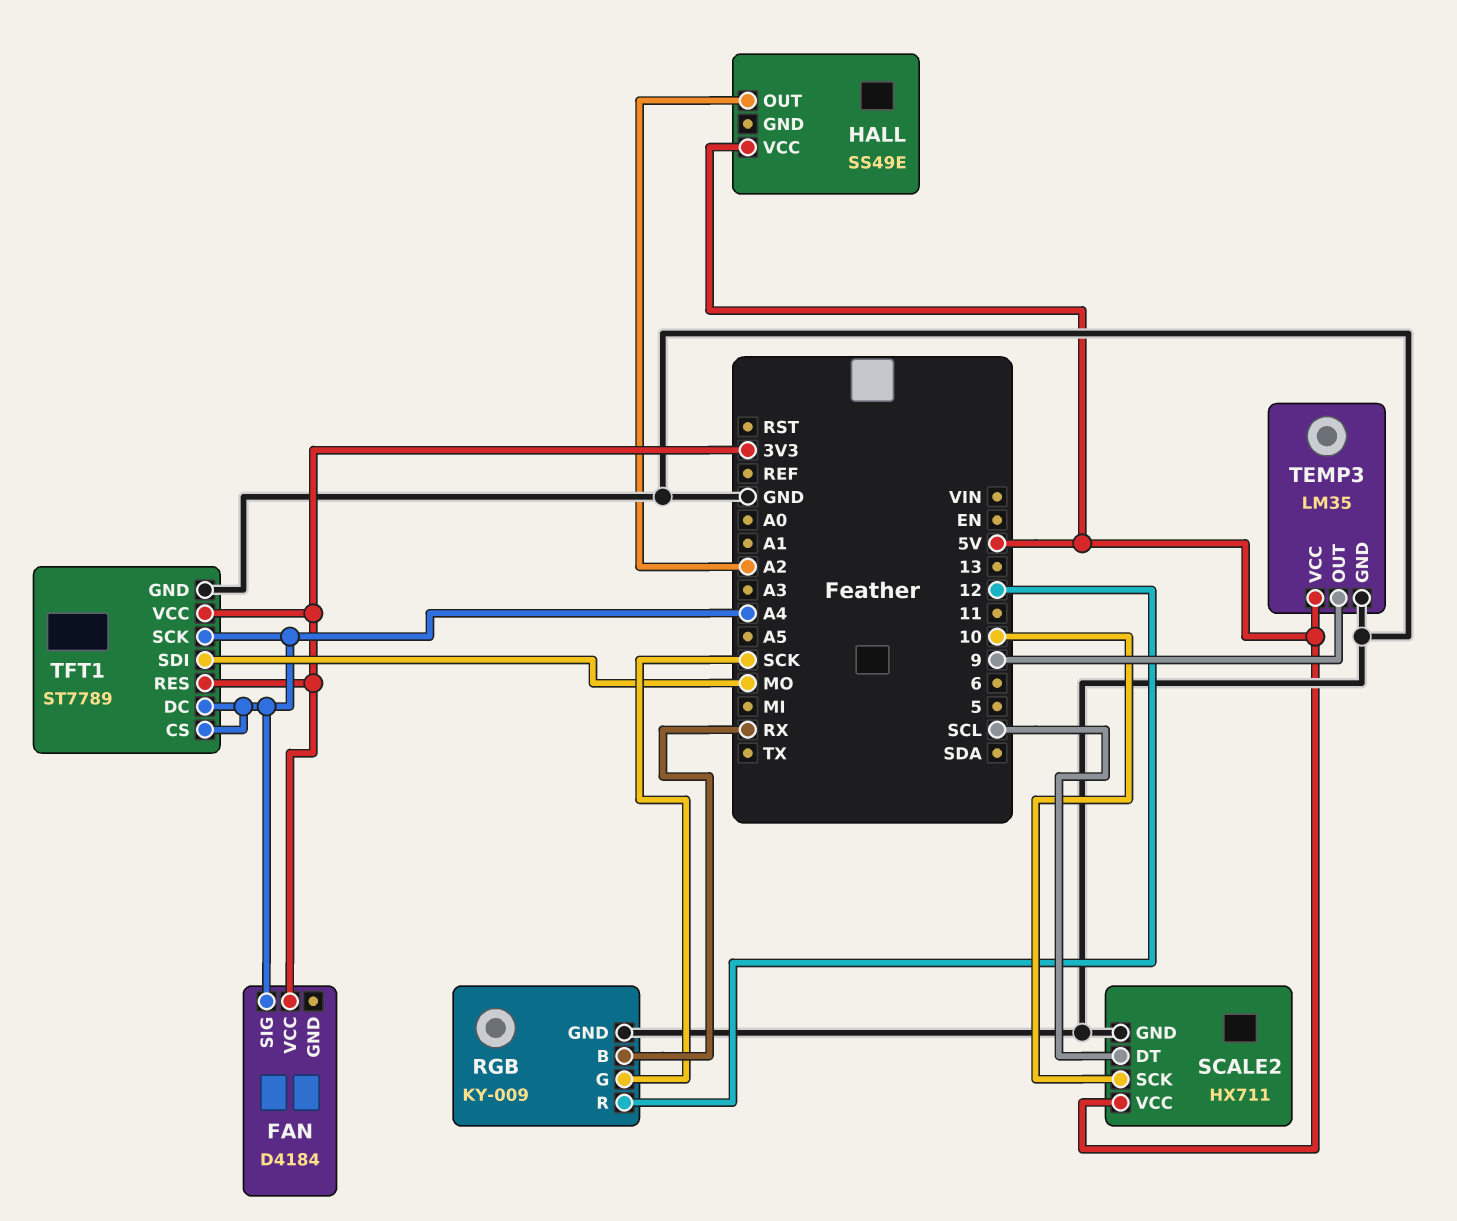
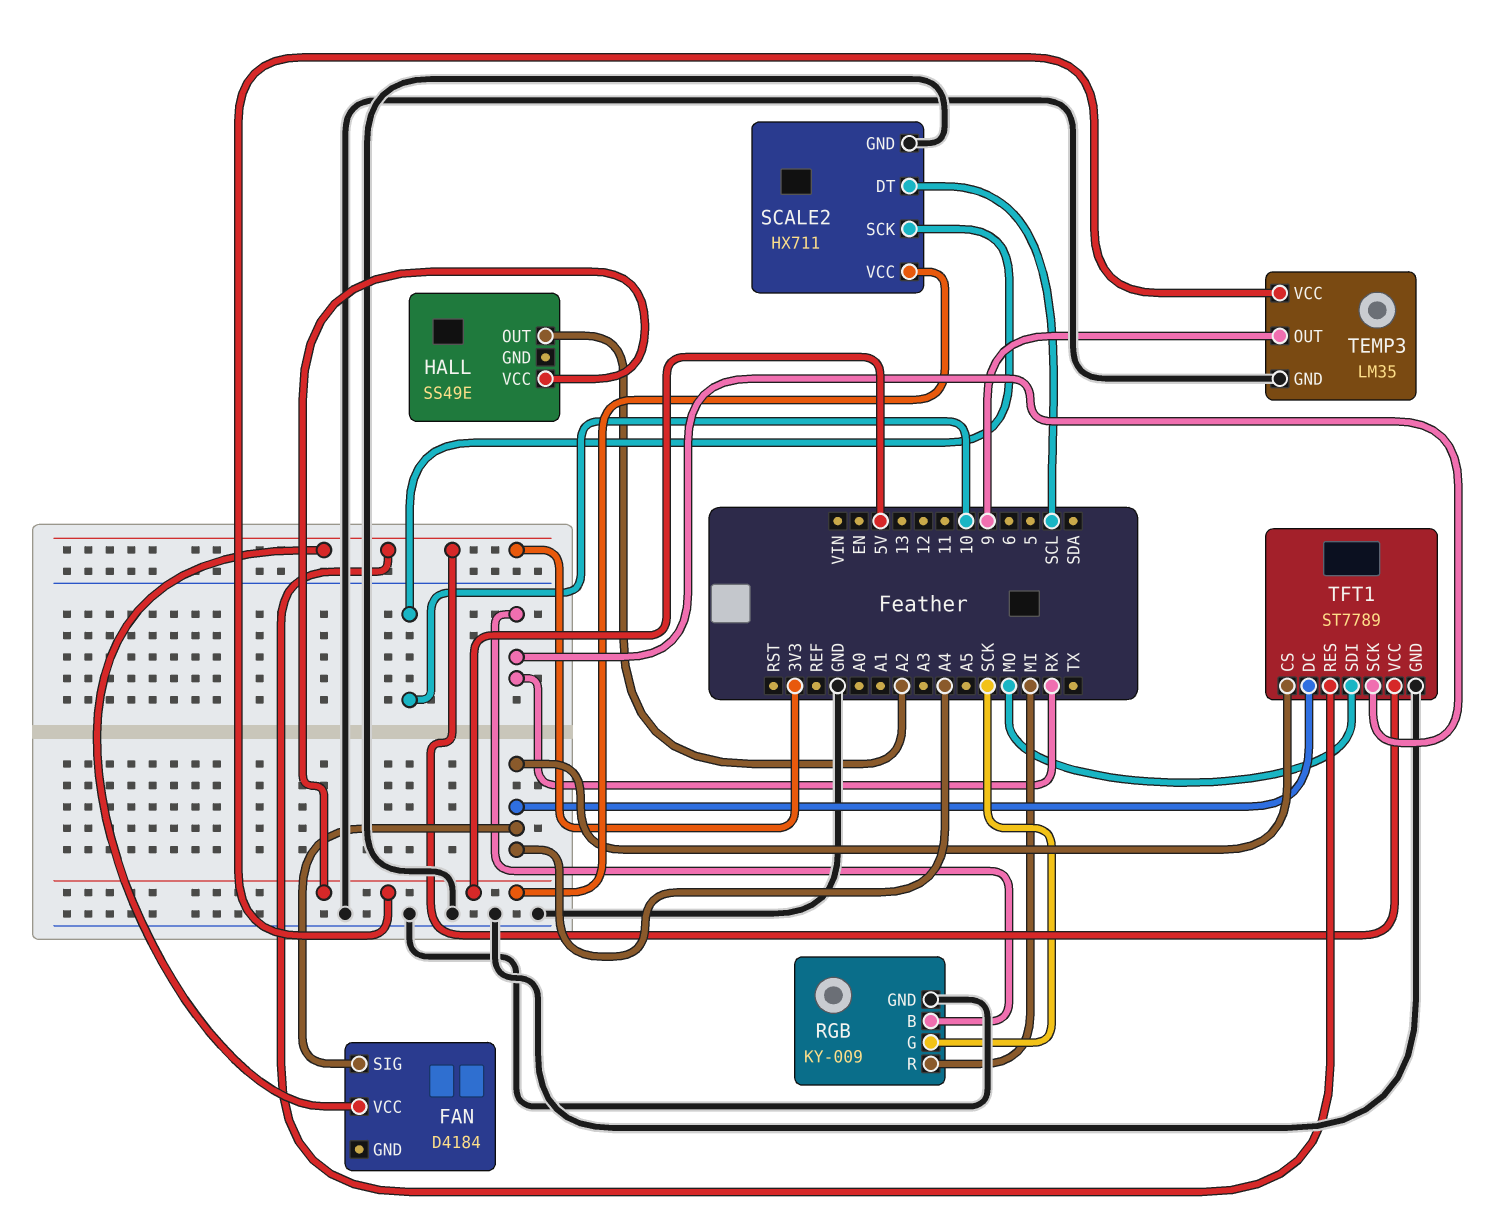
RGB pin R: 12 -> MI
TFT1 pin SCK: A4 -> RX

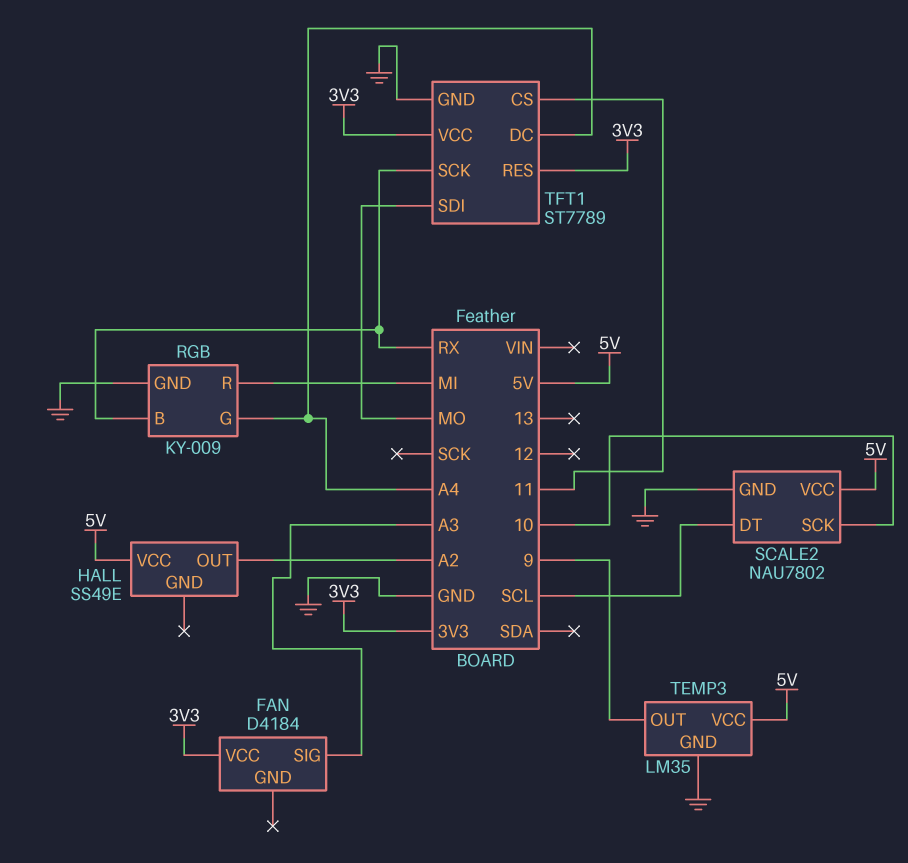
FAN pin SIG: A4 -> A3
RGB pin G: SCK -> A4
SCALE2: HX711 -> NAU7802
TFT1 pin CS: A4 -> 11

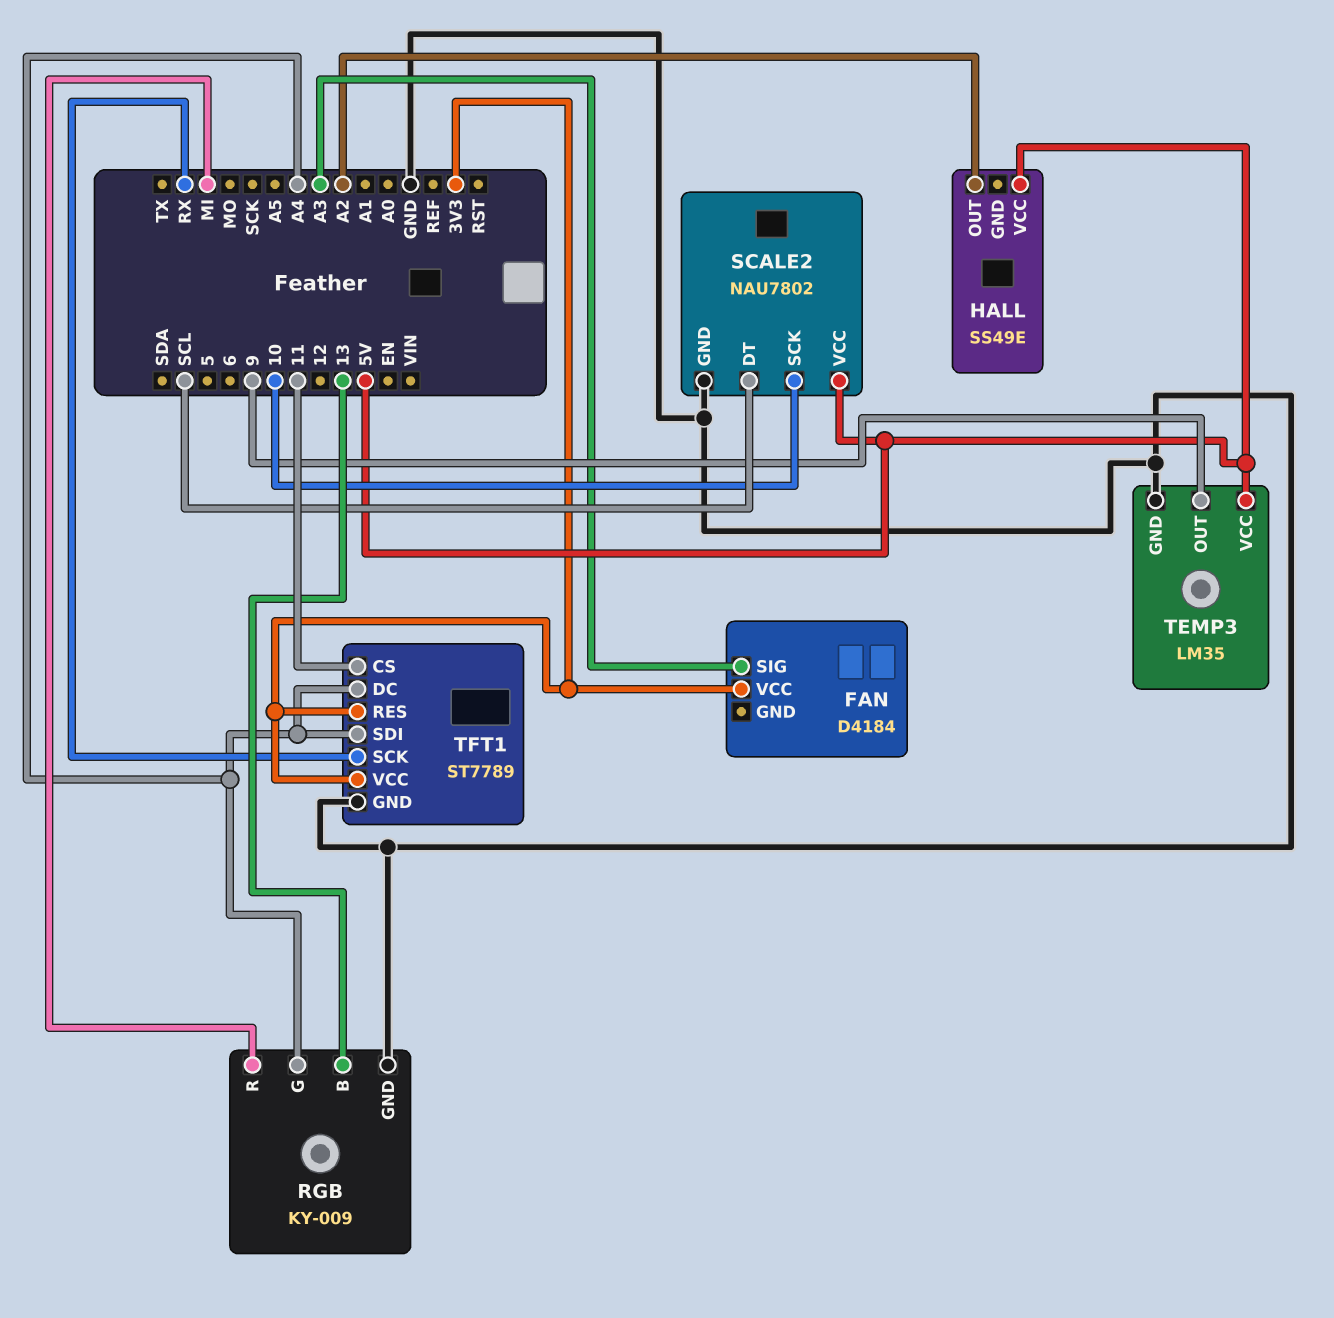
RGB pin B: RX -> 13
TFT1 pin SDI: MO -> A4

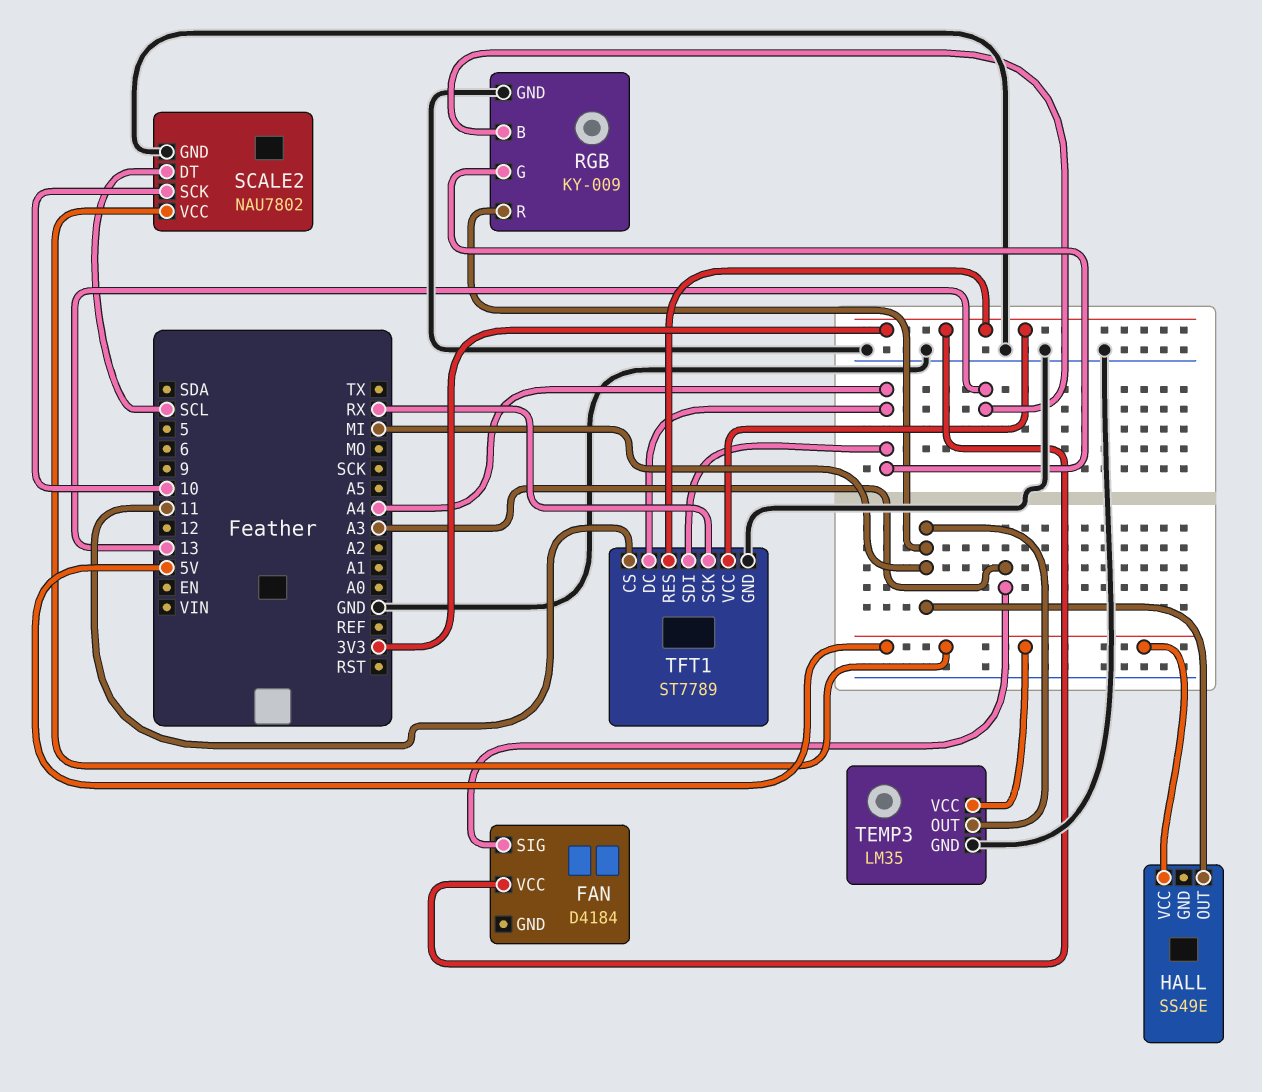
HALL pin OUT: A2 -> MI
TEMP3 pin OUT: 9 -> MI

